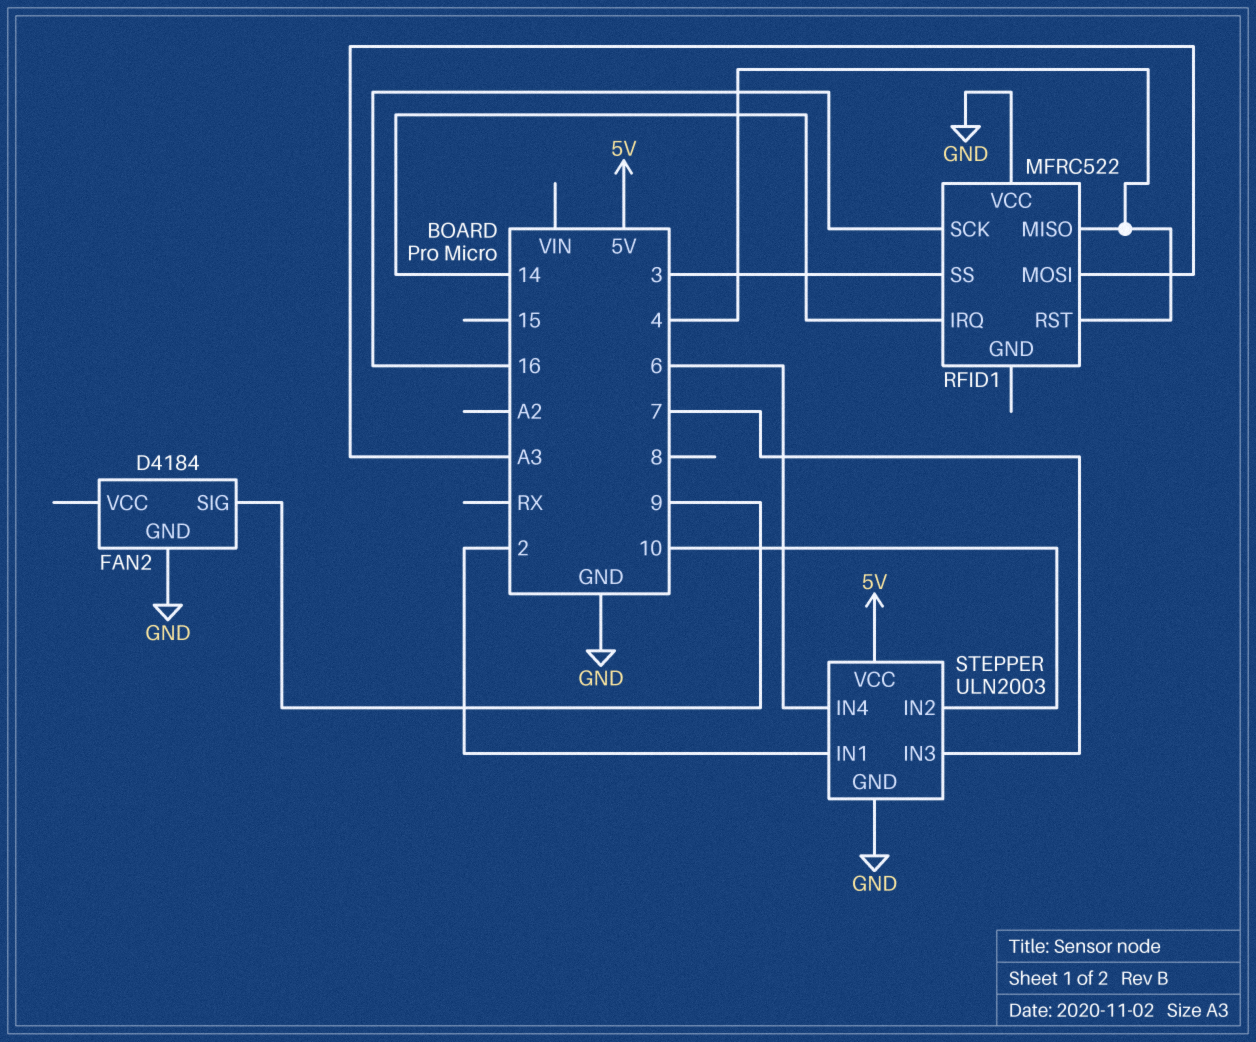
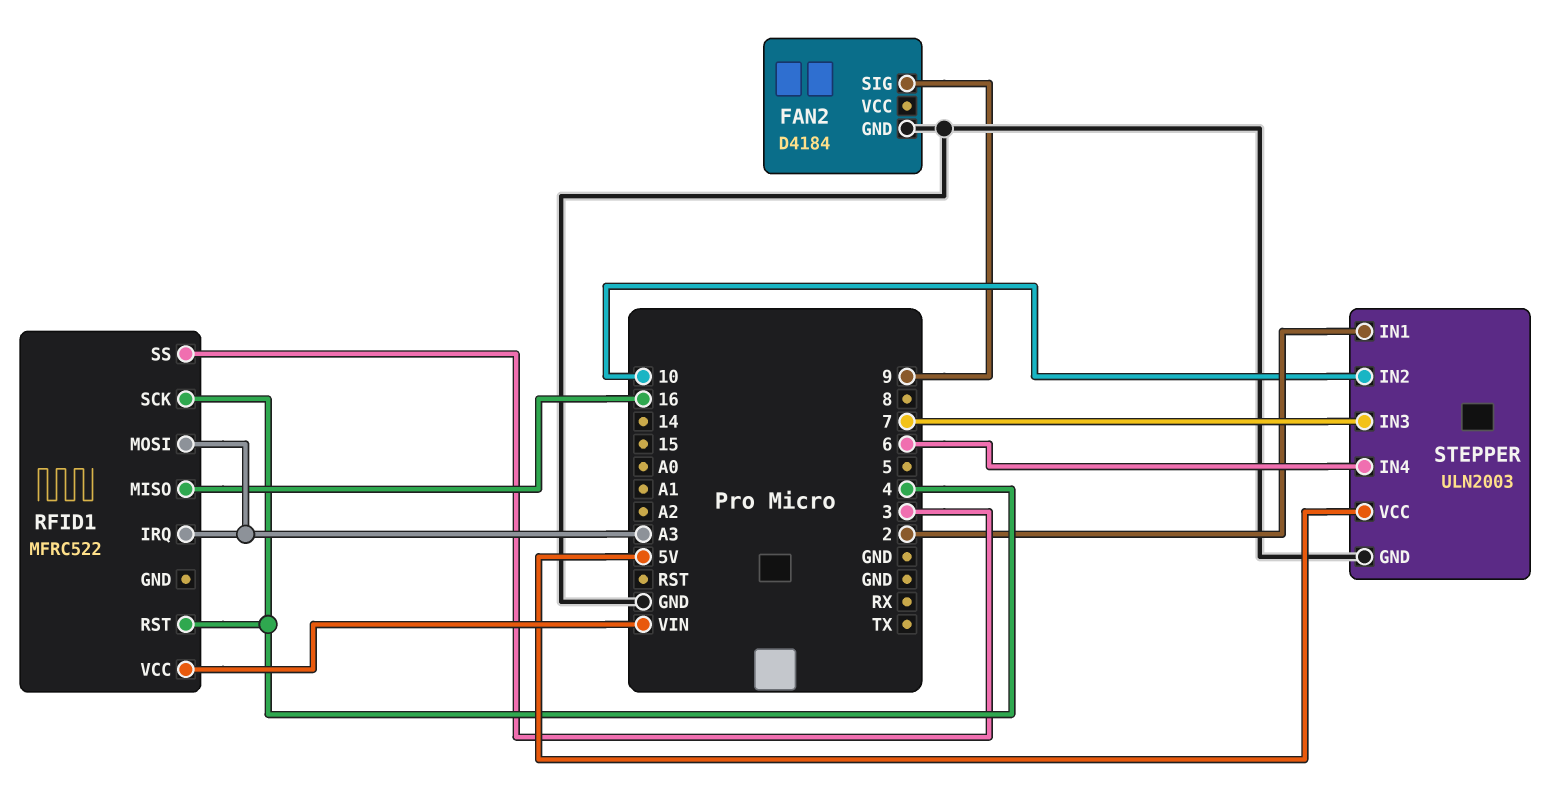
RFID1 pin IRQ: 14 -> A3
RFID1 pin MISO: 4 -> 16
RFID1 pin SCK: 16 -> 4
RFID1 pin VCC: GND -> VIN

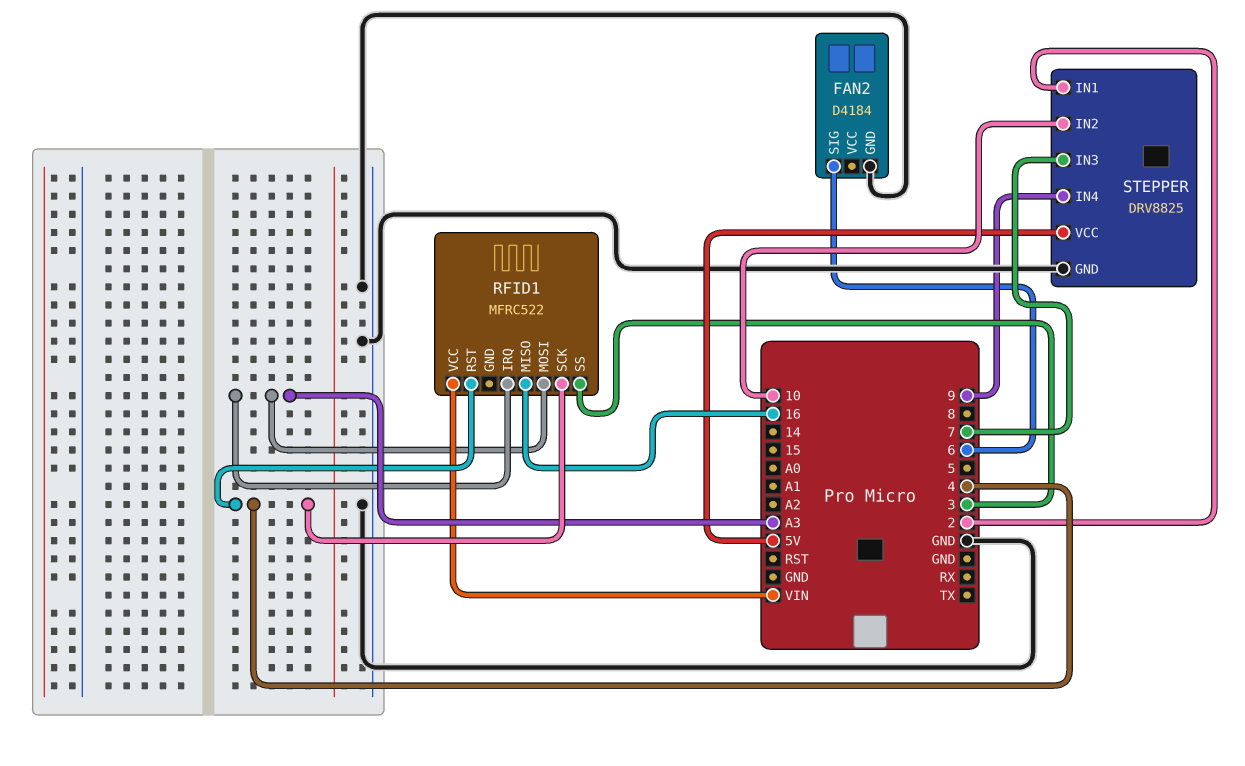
FAN2 pin SIG: 9 -> 6
STEPPER: ULN2003 -> DRV8825
STEPPER pin IN4: 6 -> 9

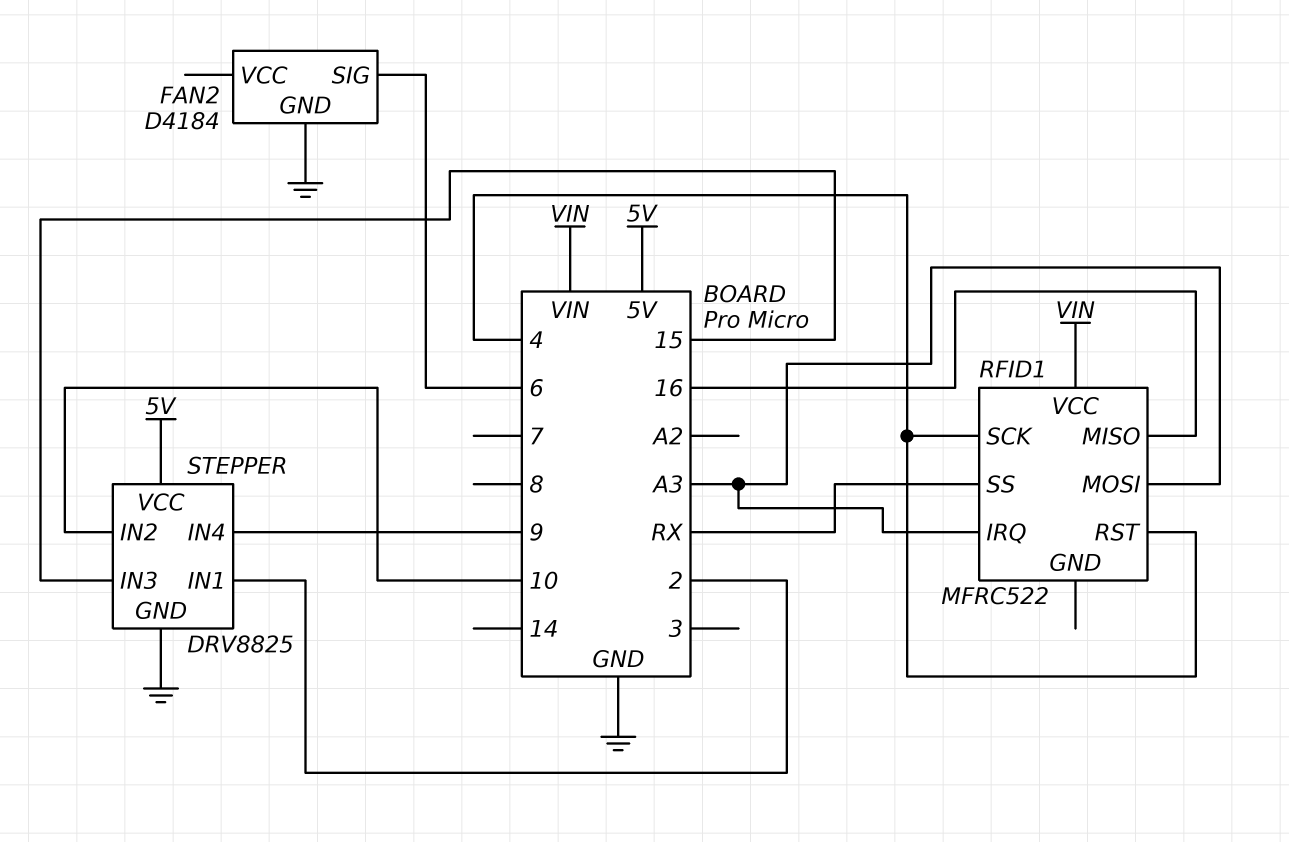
RFID1 pin SS: 3 -> RX
STEPPER pin IN3: 7 -> 15

